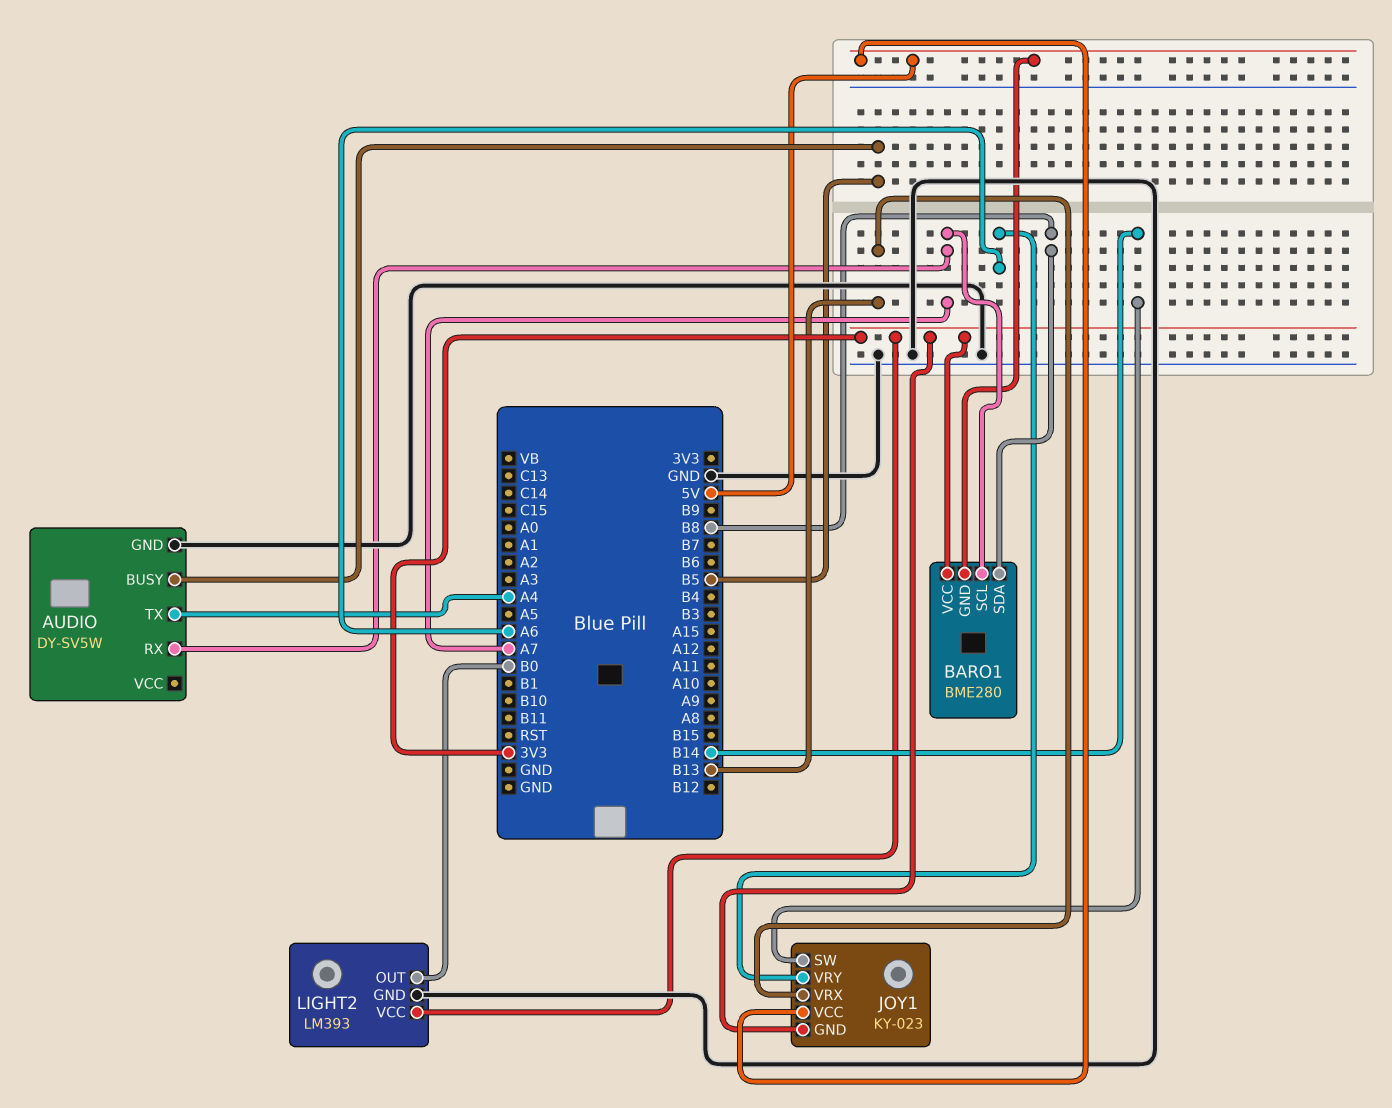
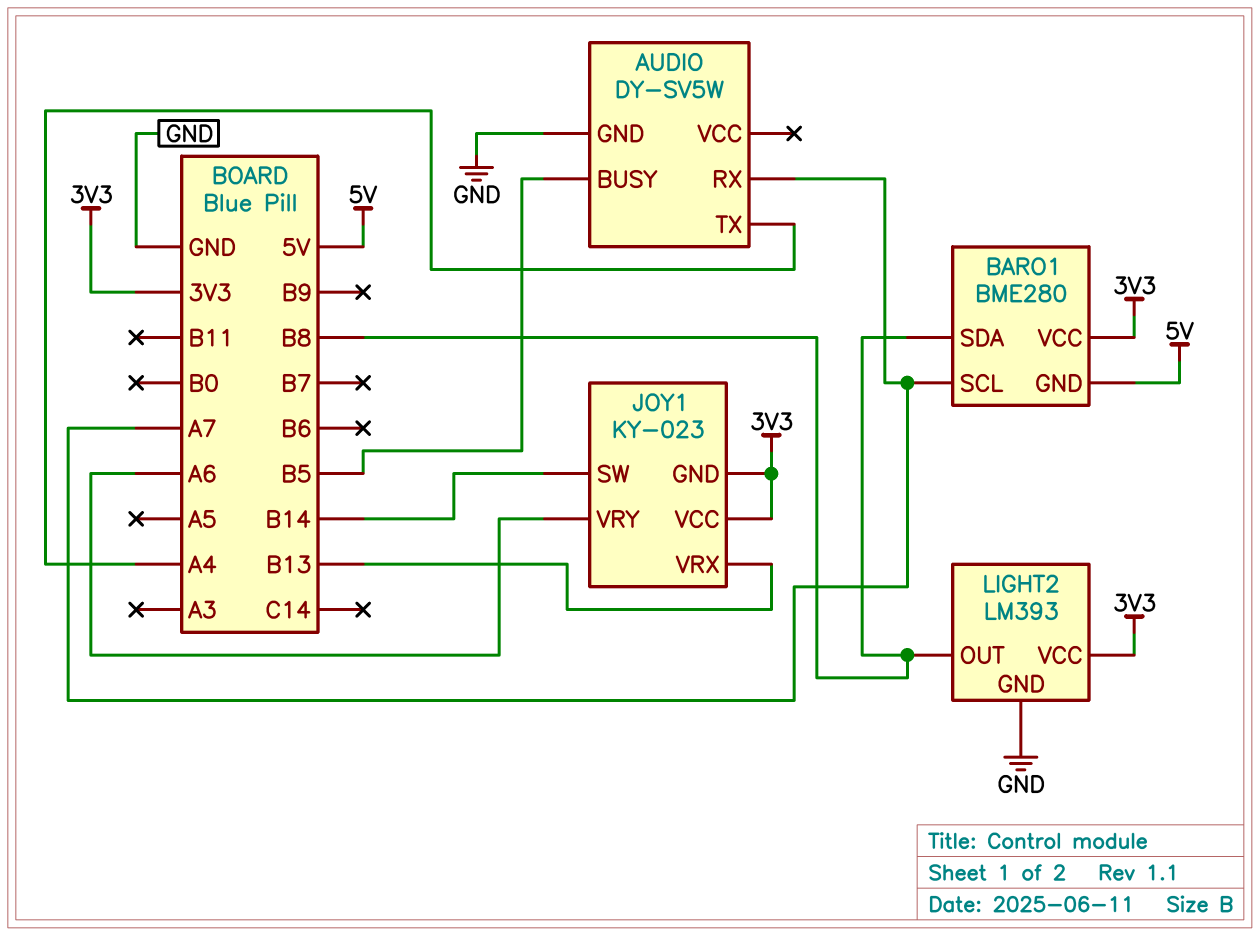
JOY1 pin VCC: 5V -> 3V3
LIGHT2 pin OUT: B0 -> B8

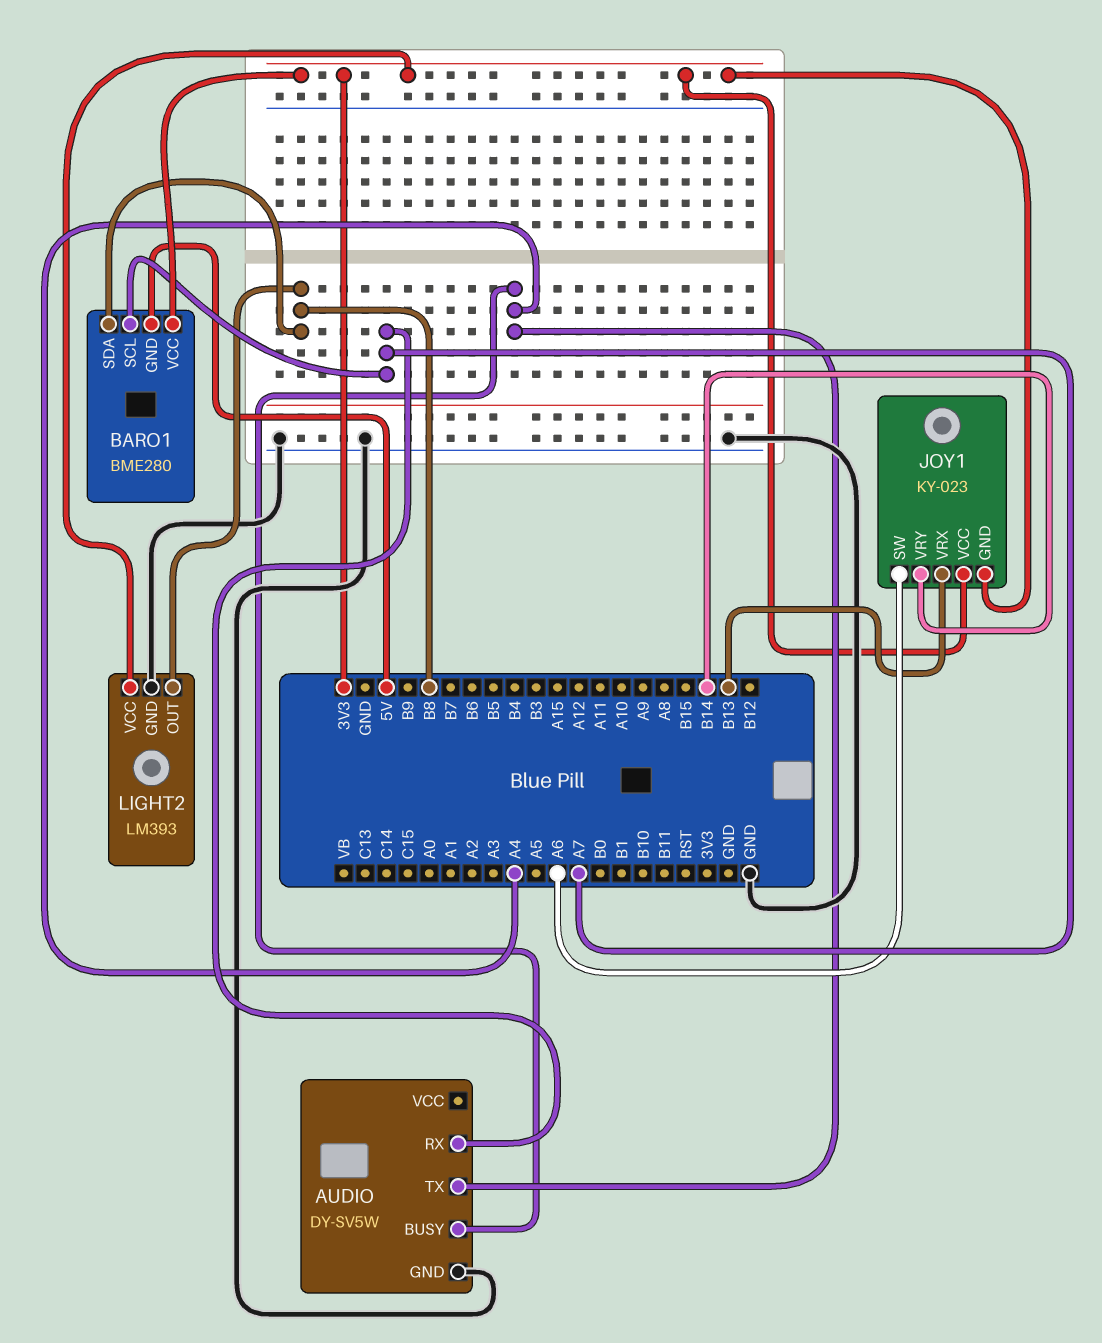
AUDIO pin BUSY: B5 -> A4
JOY1 pin SW: B14 -> A6
JOY1 pin VRY: A6 -> B14

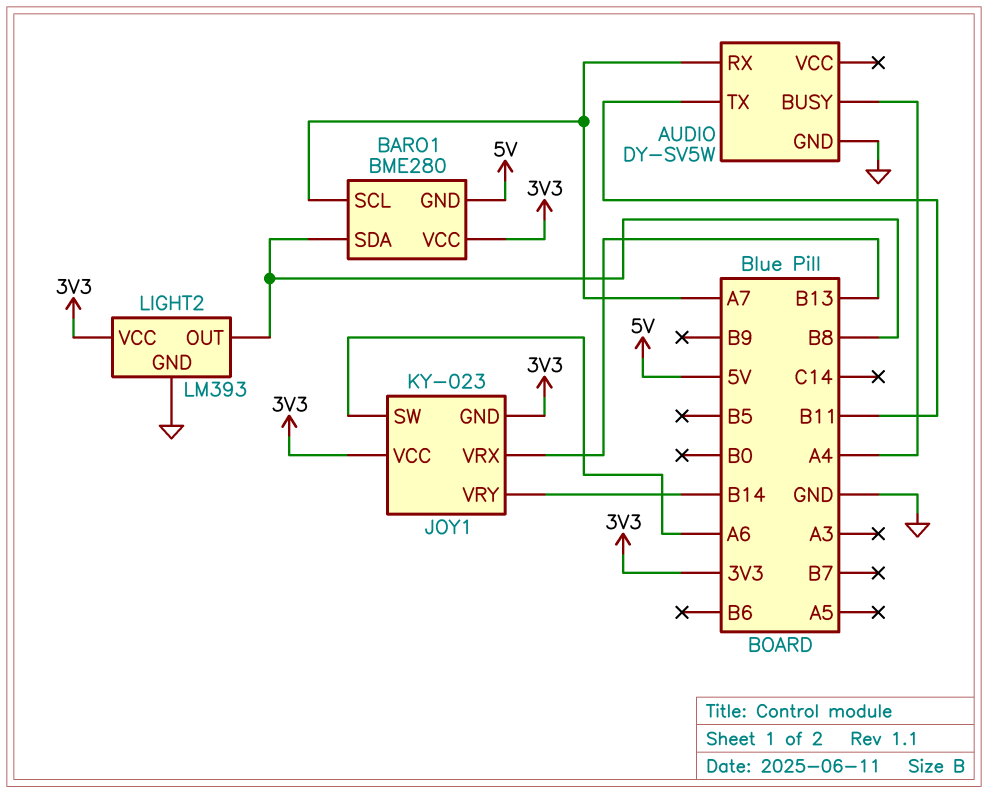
AUDIO pin TX: A4 -> B11

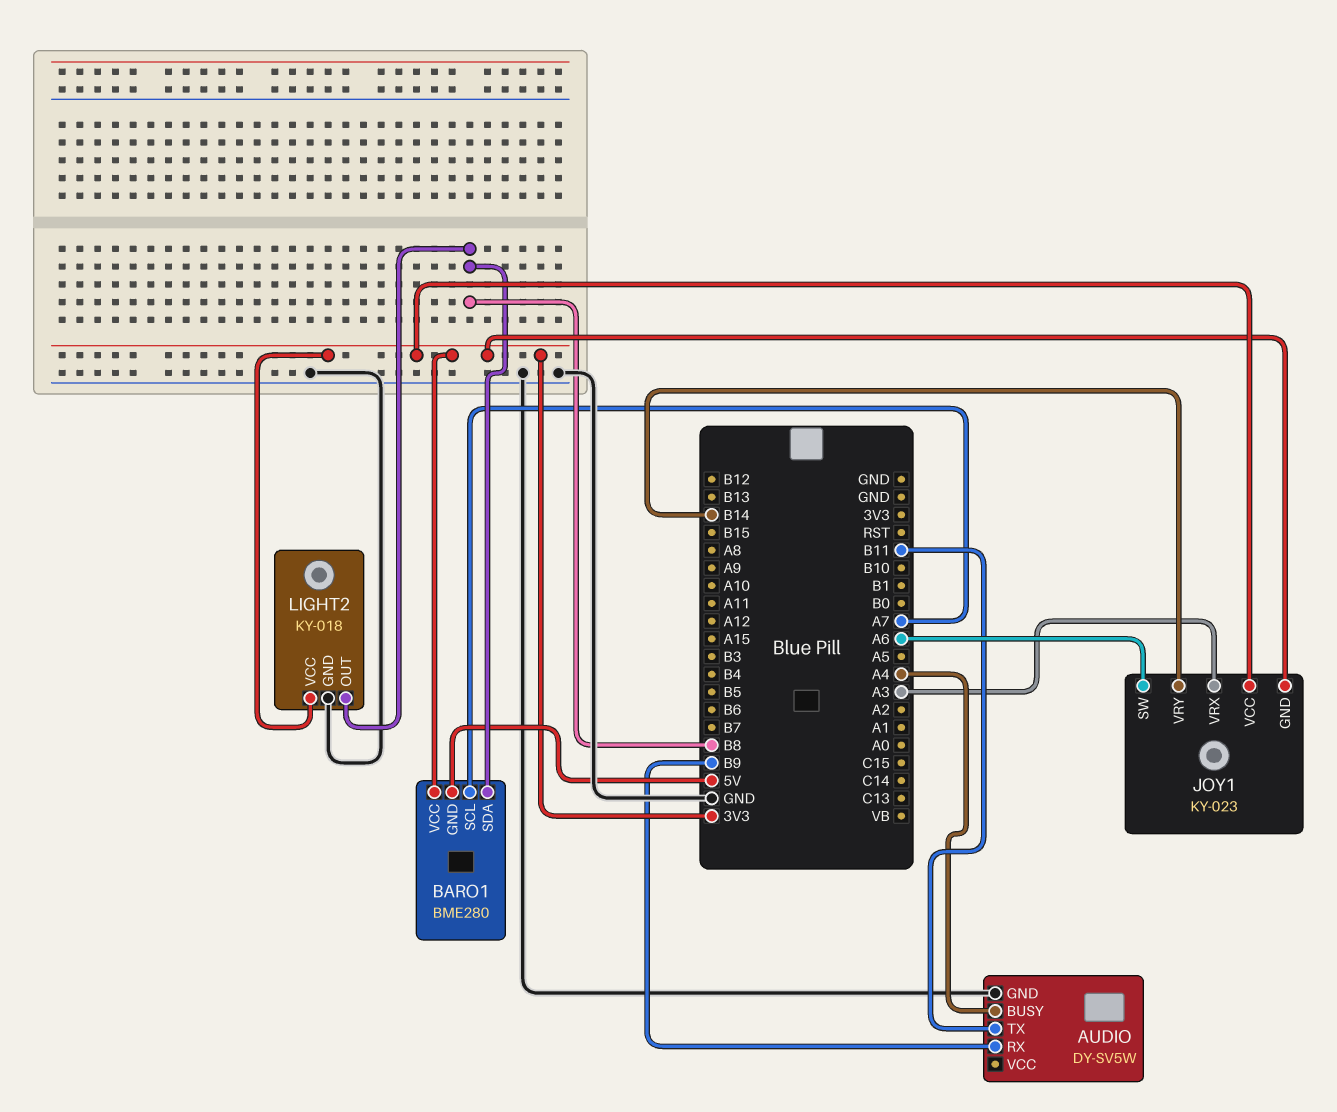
AUDIO pin RX: A7 -> B9
JOY1 pin VRX: B13 -> A3
LIGHT2: LM393 -> KY-018

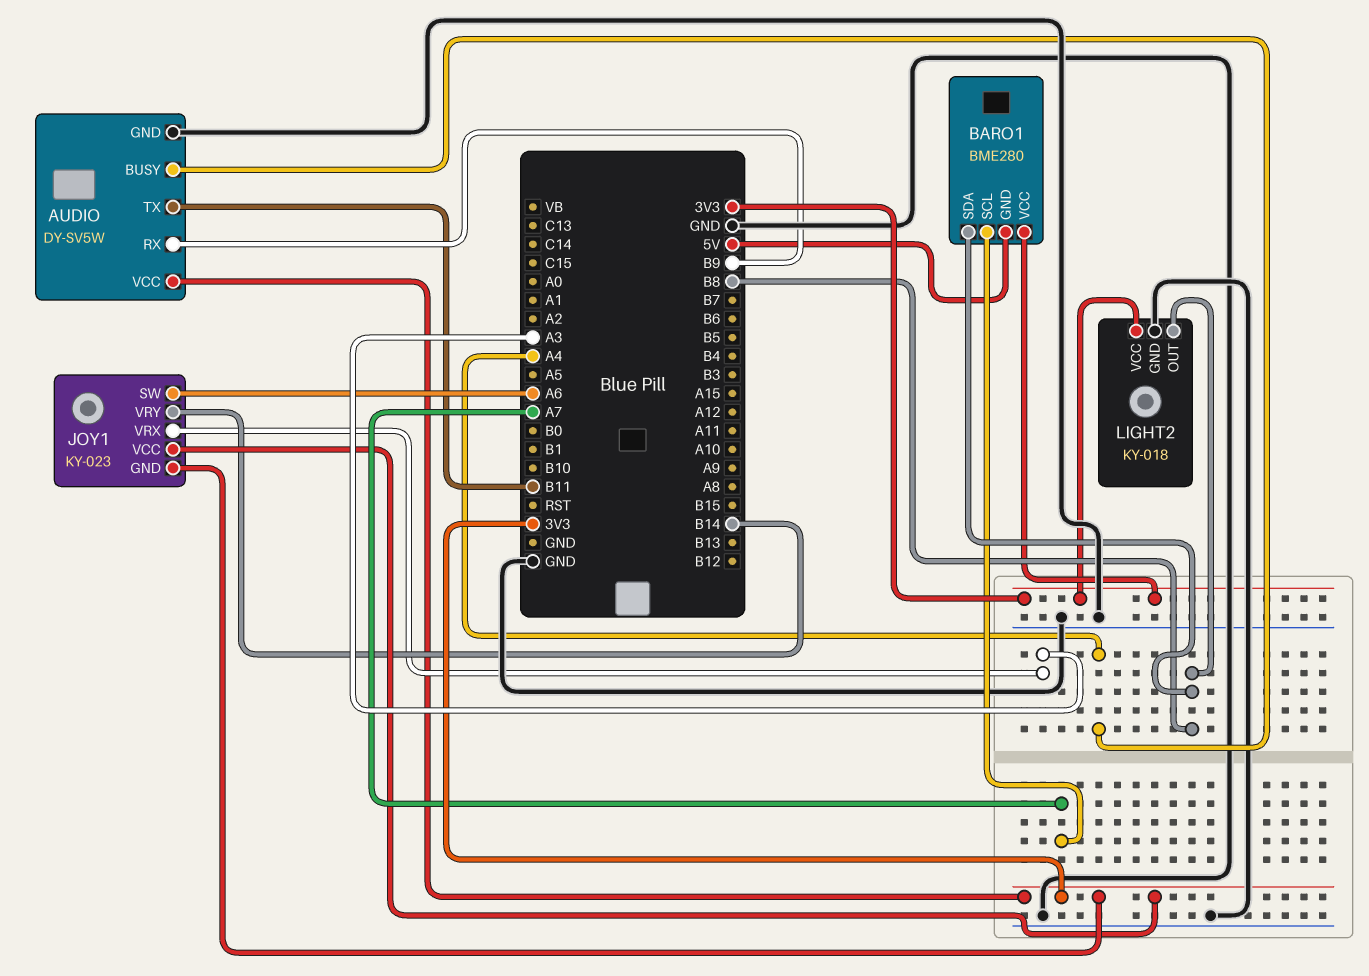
AUDIO pin VCC: none -> 3V3

